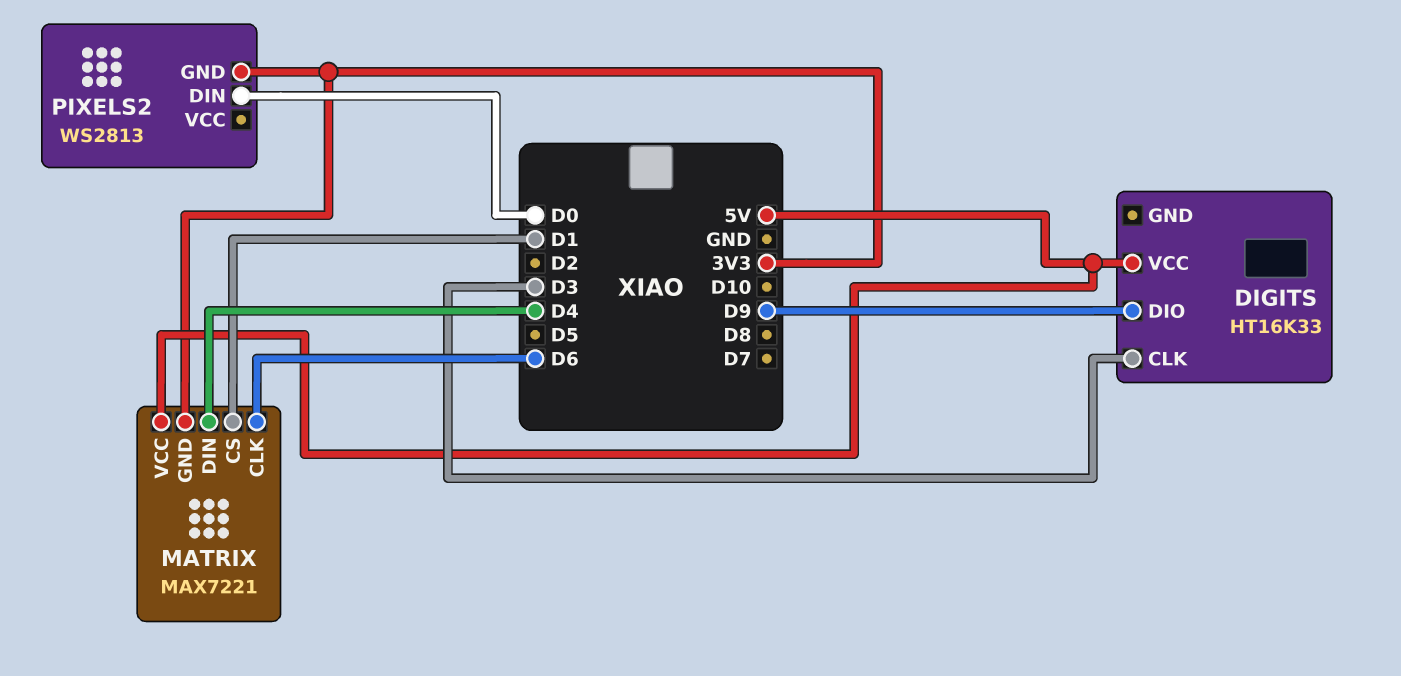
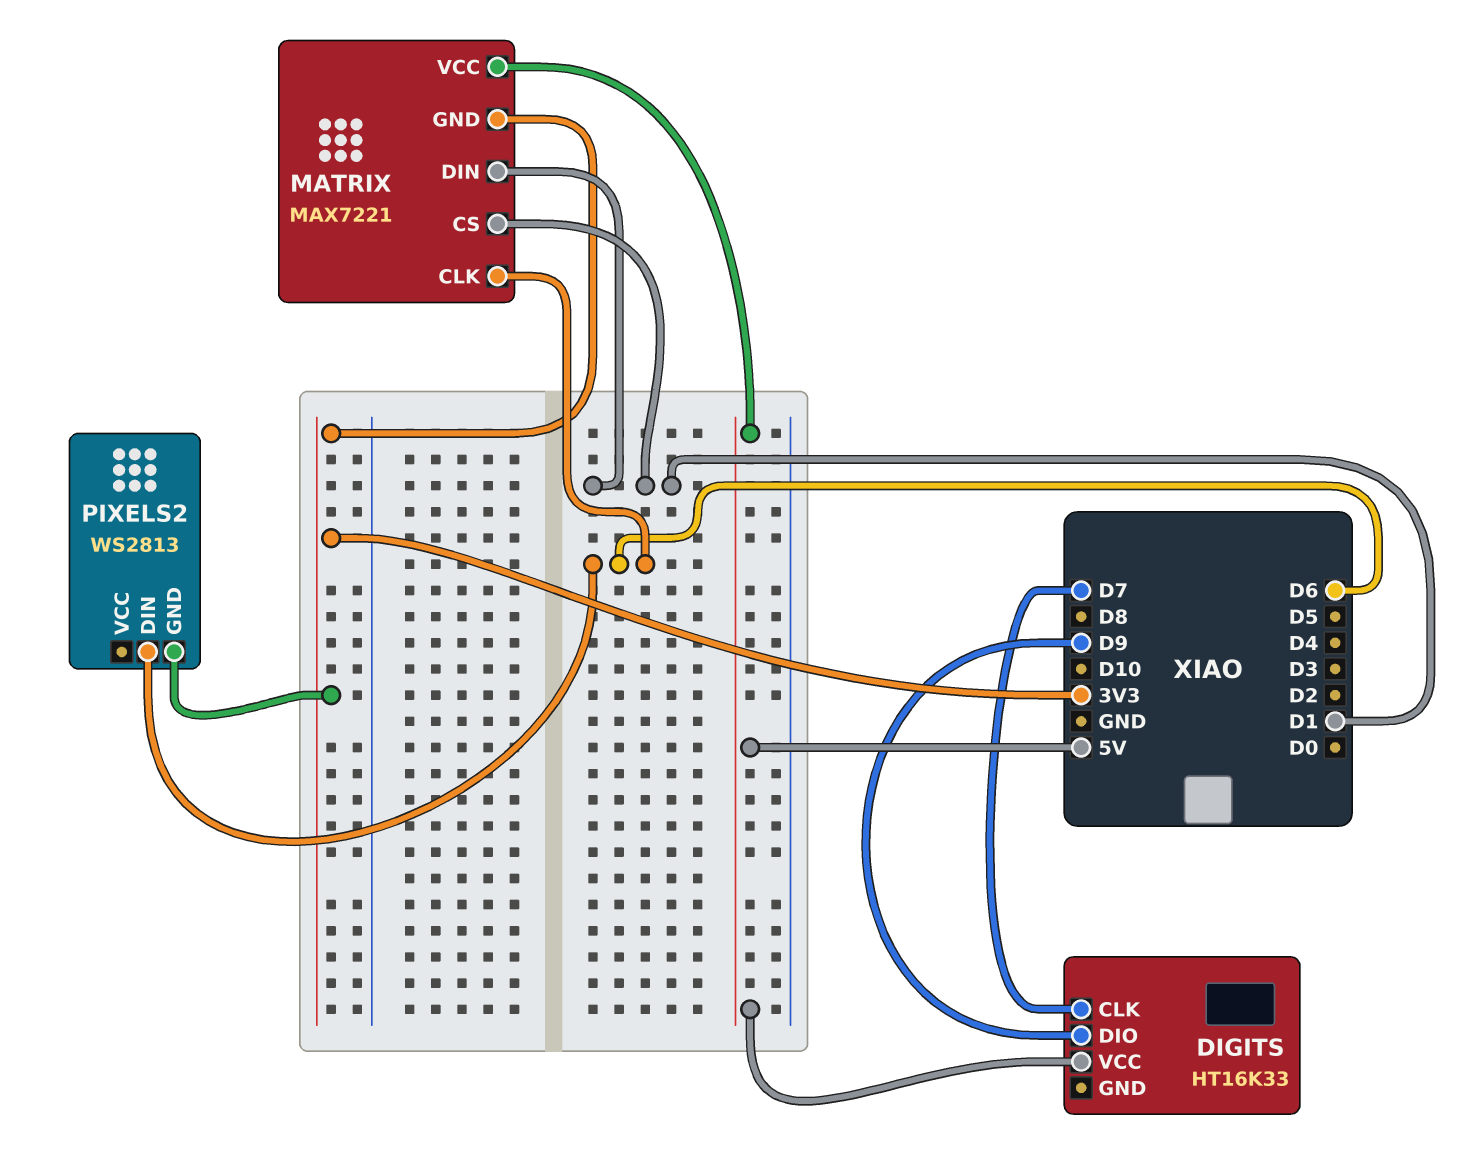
DIGITS pin CLK: D3 -> D7
MATRIX pin DIN: D4 -> D1
PIXELS2 pin DIN: D0 -> D6

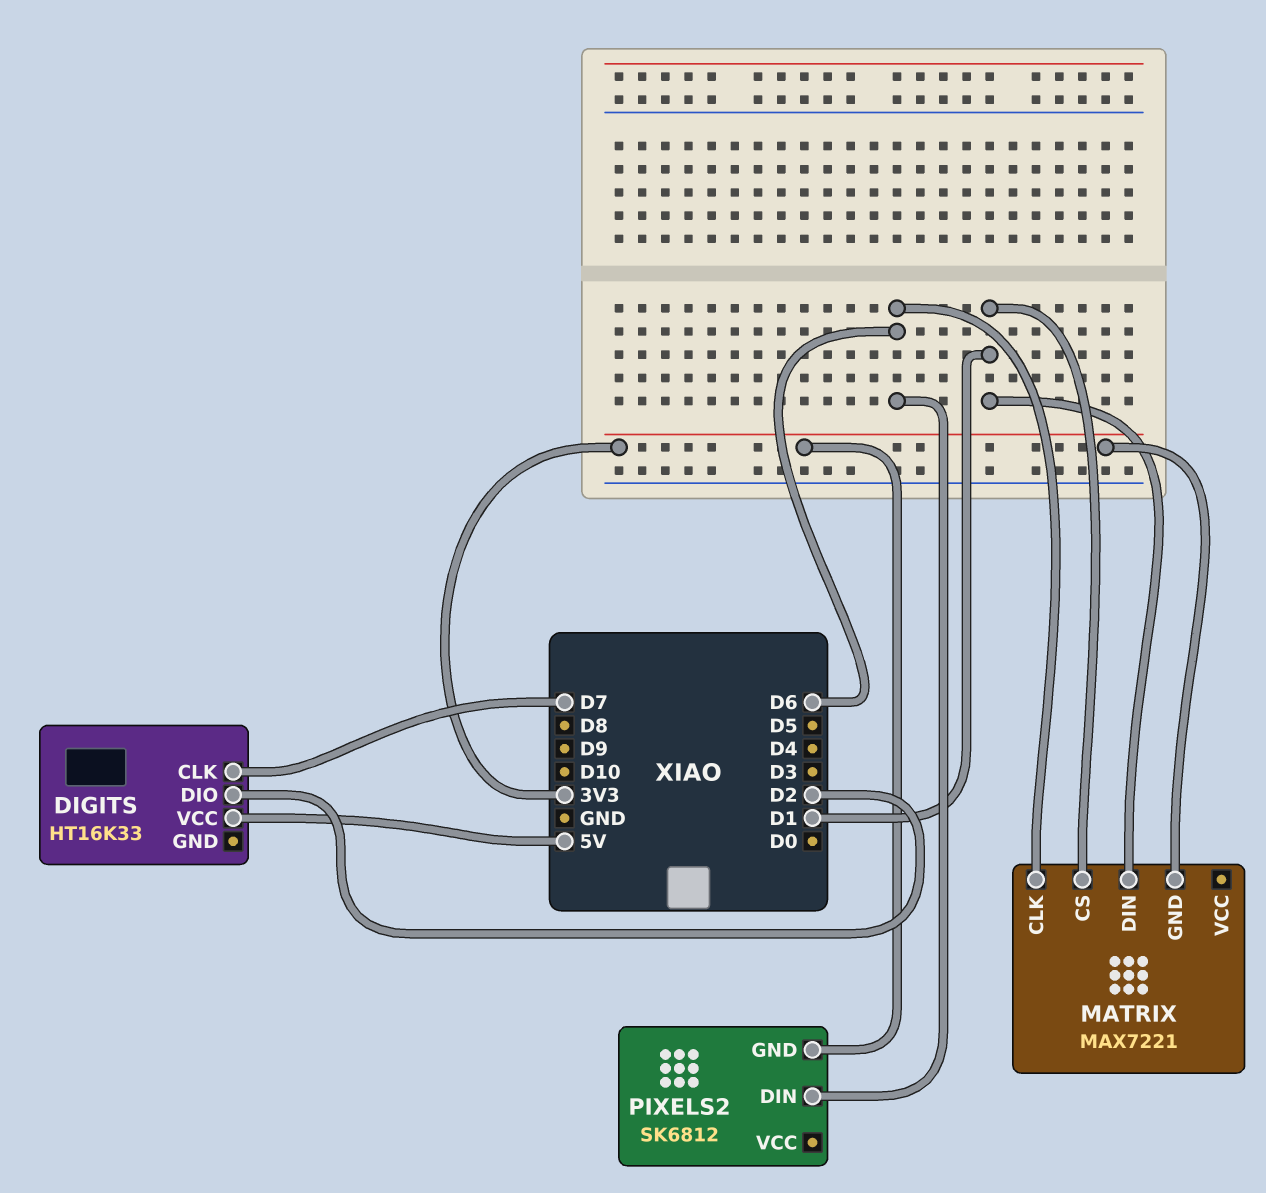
DIGITS pin DIO: D9 -> D2
MATRIX pin VCC: 5V -> none
PIXELS2: WS2813 -> SK6812

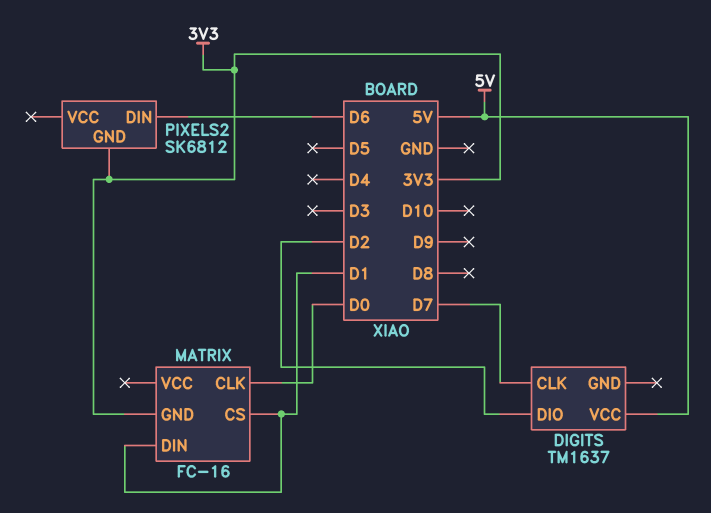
DIGITS: HT16K33 -> TM1637
MATRIX: MAX7221 -> FC-16
MATRIX pin CLK: D6 -> D0

